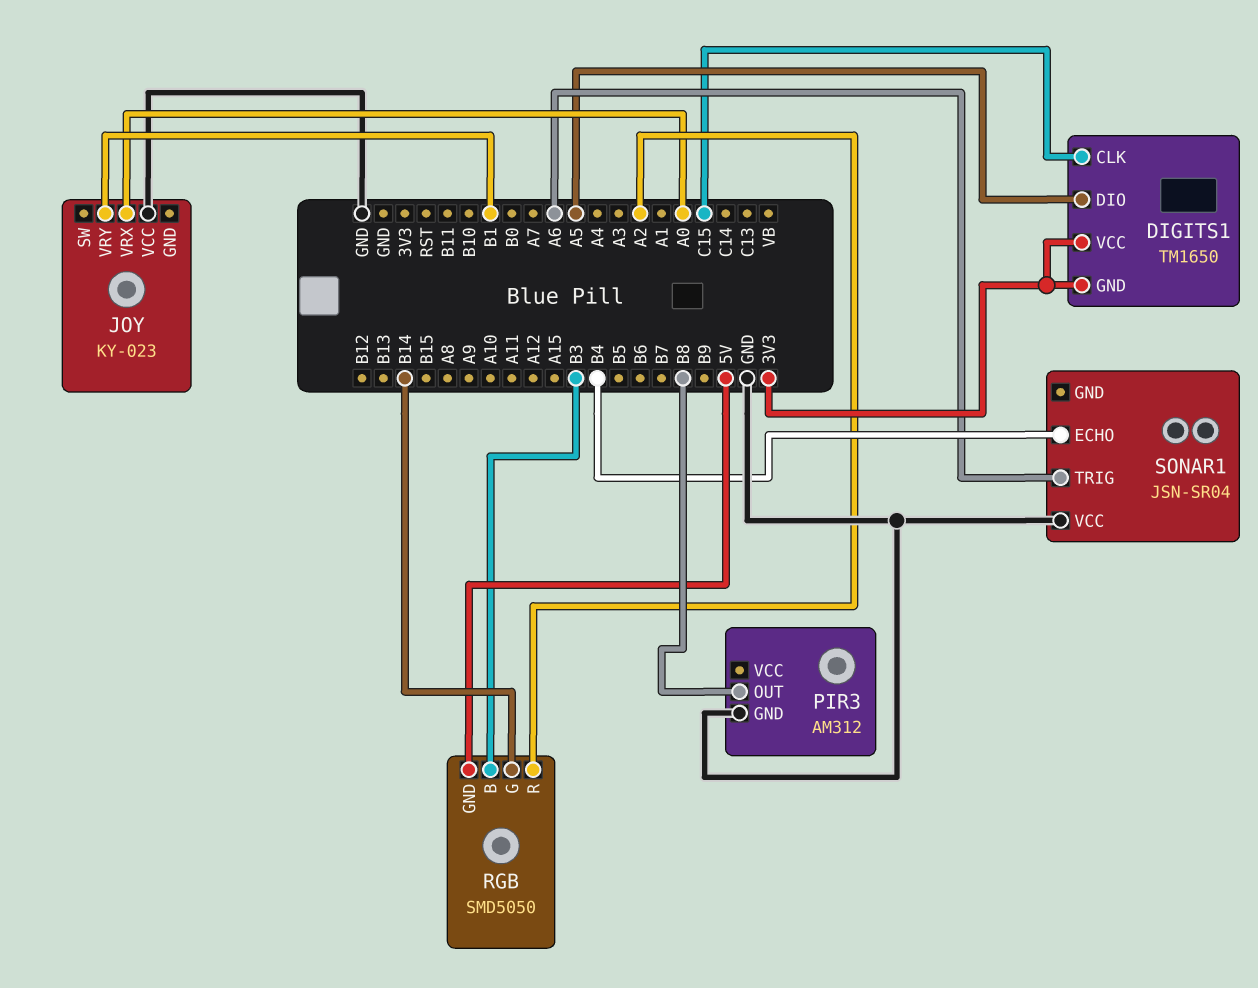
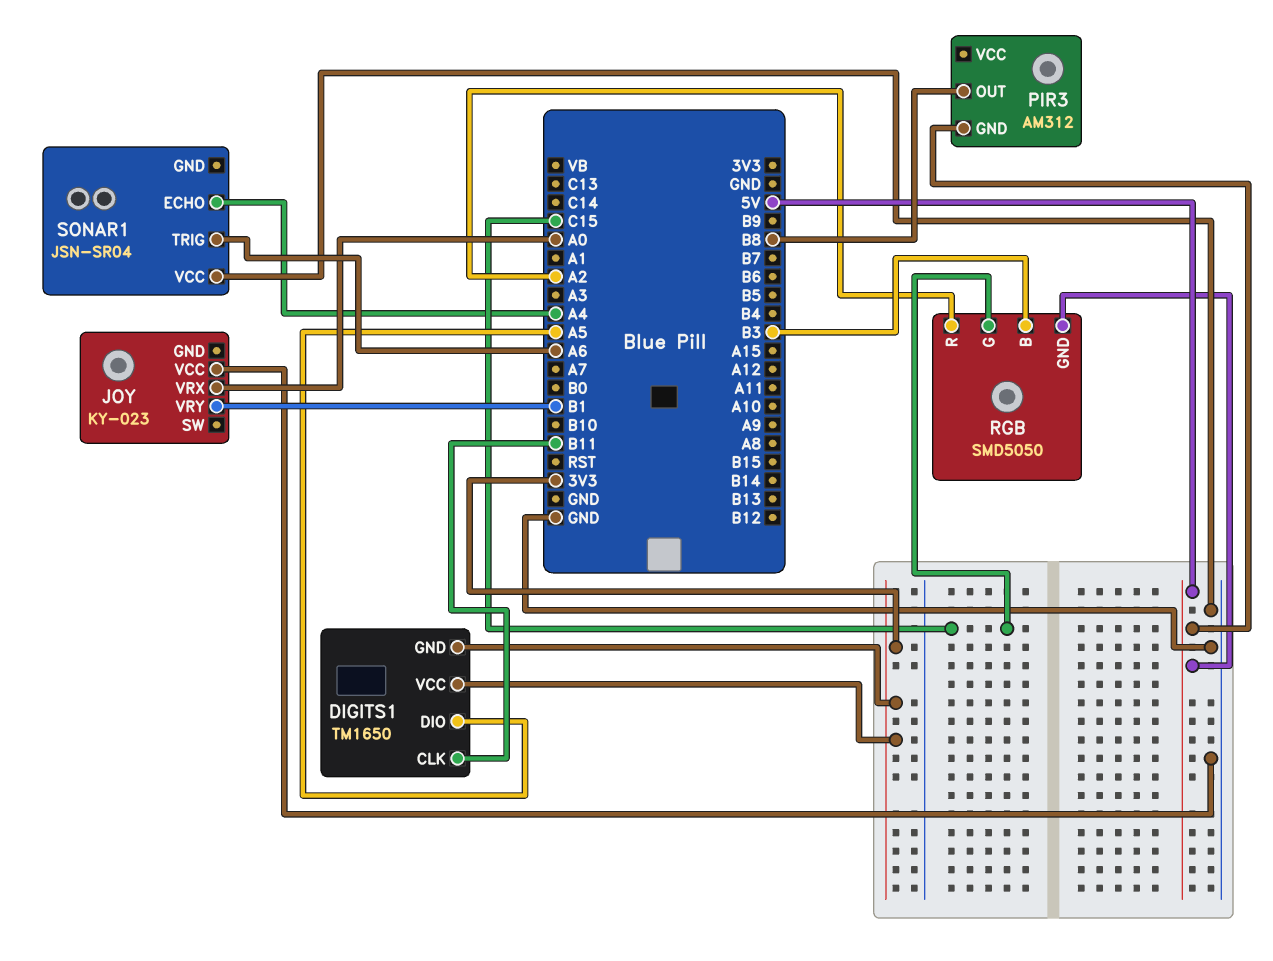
DIGITS1 pin CLK: C15 -> B11
PIR3 pin GND: GND -> 5V
RGB pin G: B14 -> C15
SONAR1 pin ECHO: B4 -> A4

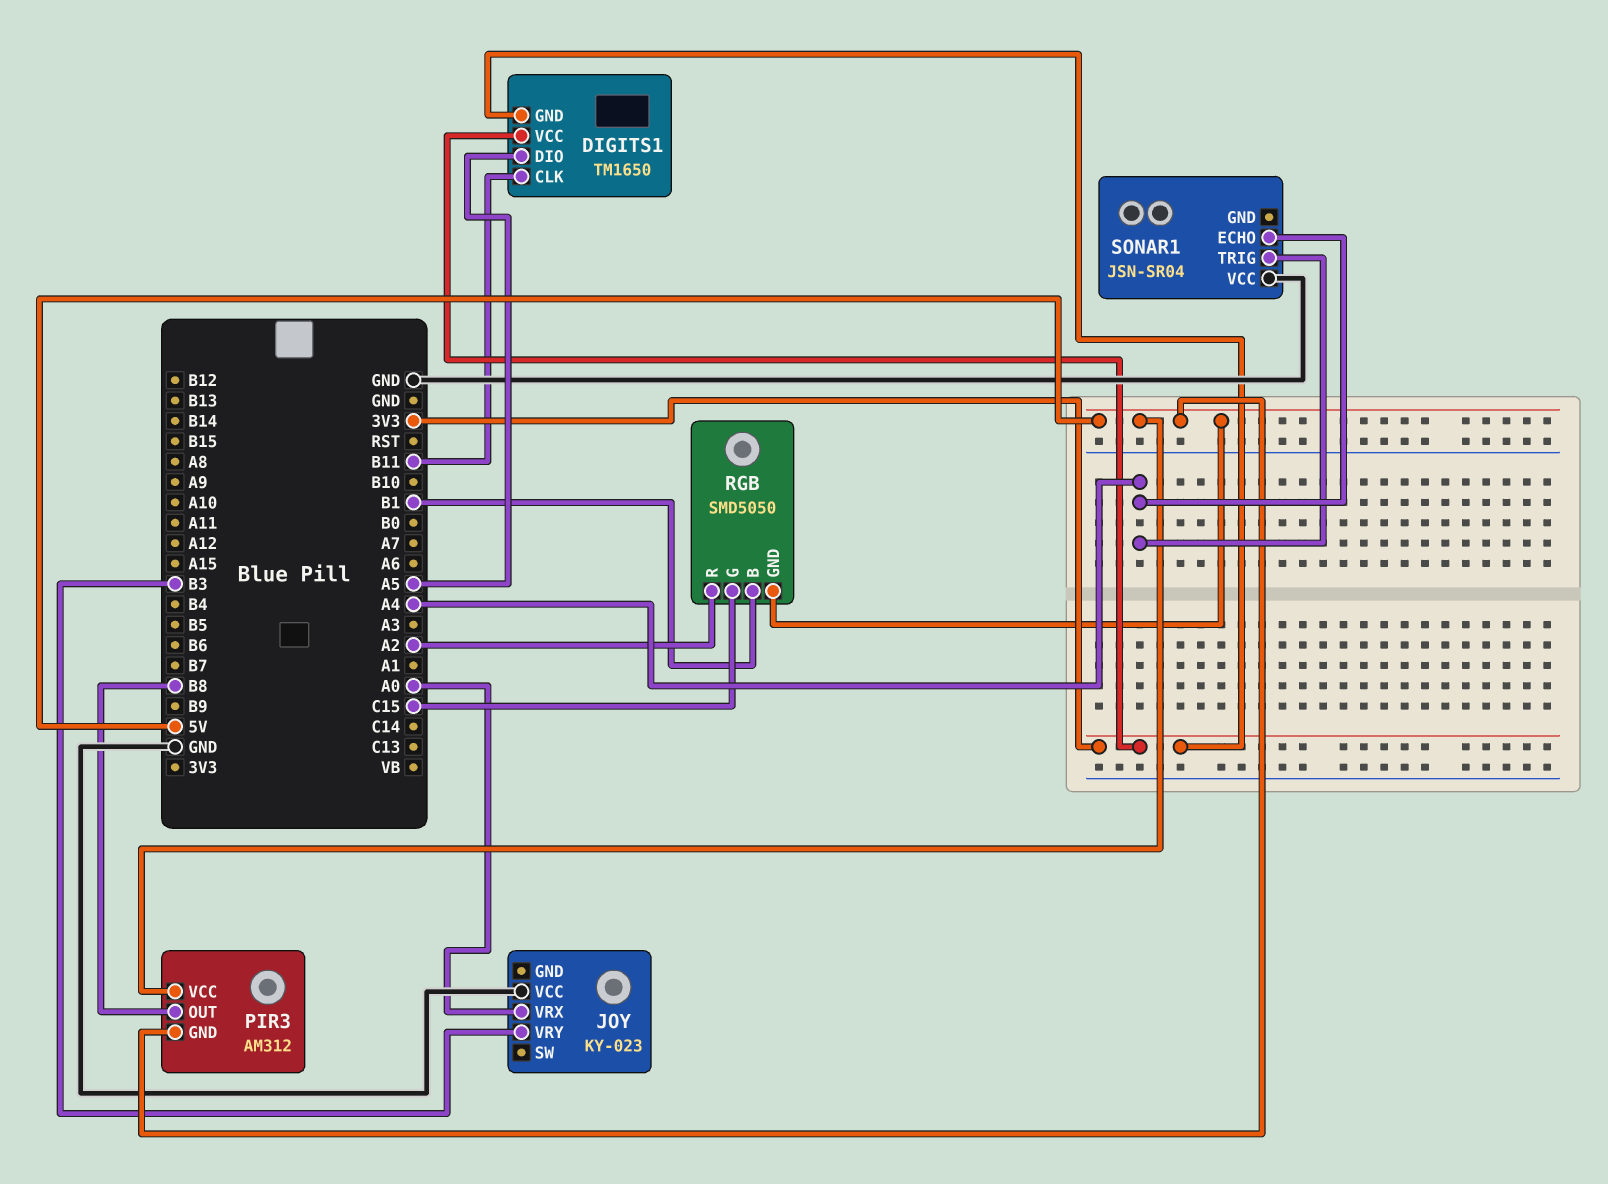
JOY pin VRY: B1 -> B3
PIR3 pin VCC: none -> 5V
RGB pin B: B3 -> B1
SONAR1 pin TRIG: A6 -> A4

